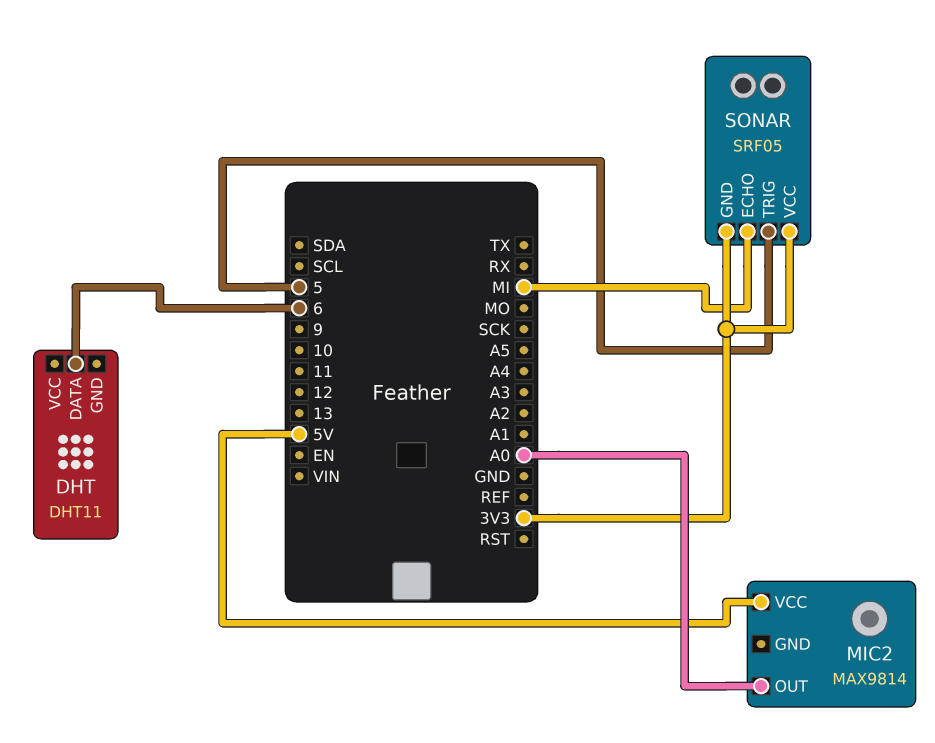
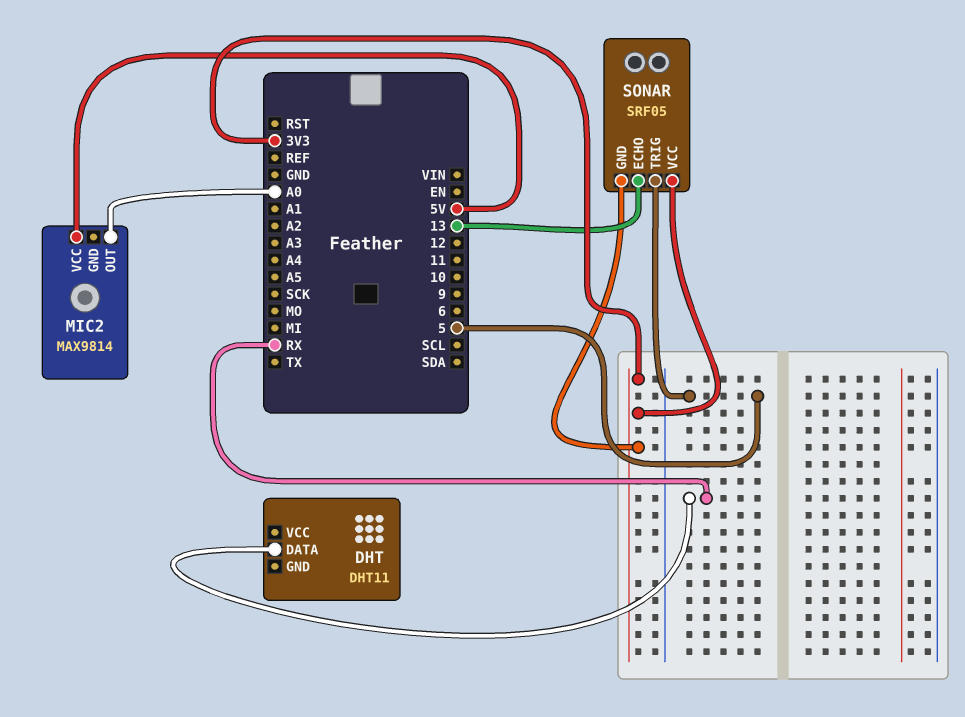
DHT pin DATA: 6 -> RX
SONAR pin ECHO: MI -> 13

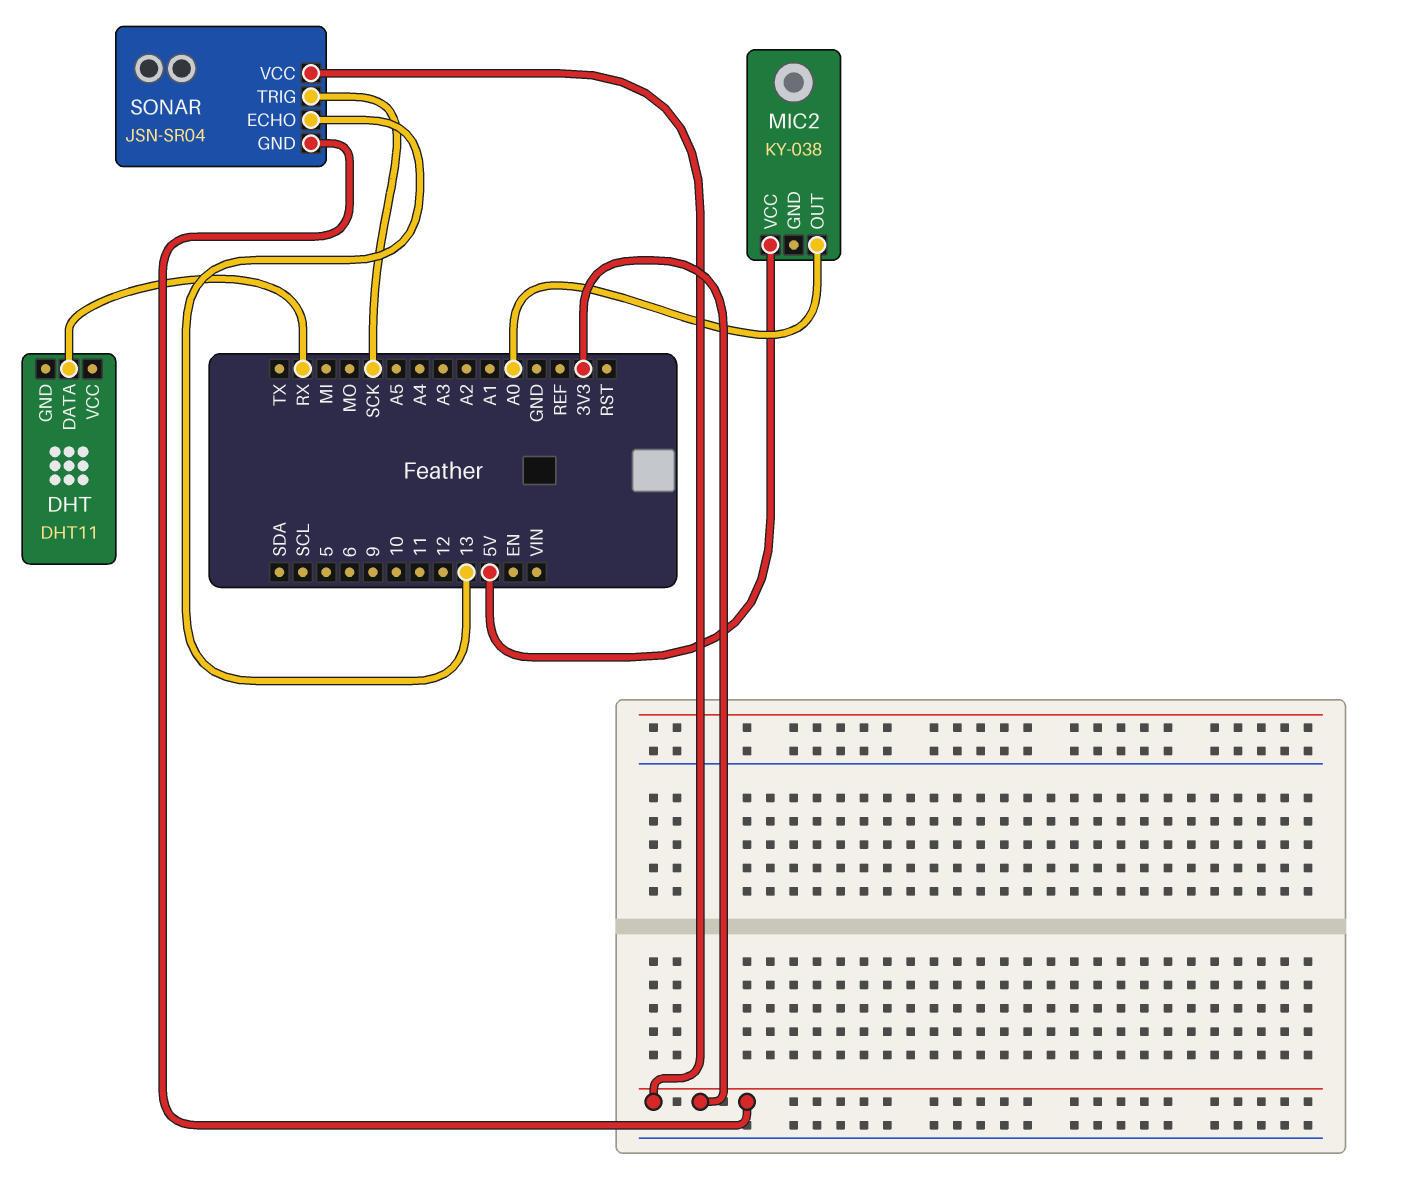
MIC2: MAX9814 -> KY-038
SONAR: SRF05 -> JSN-SR04
SONAR pin TRIG: 5 -> SCK

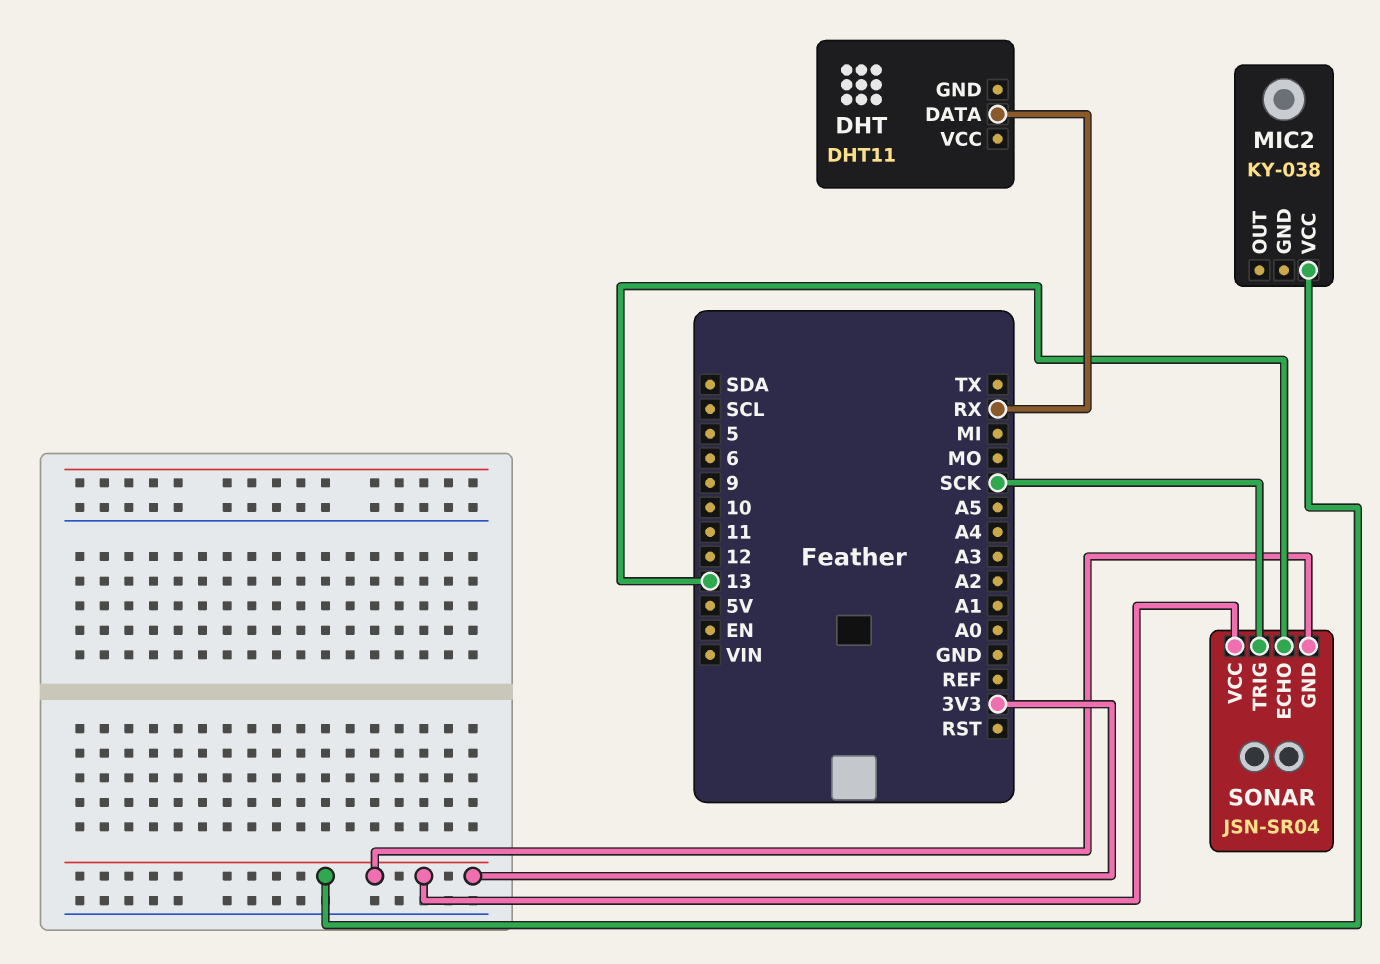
MIC2 pin OUT: A0 -> none
MIC2 pin VCC: 5V -> 3V3

